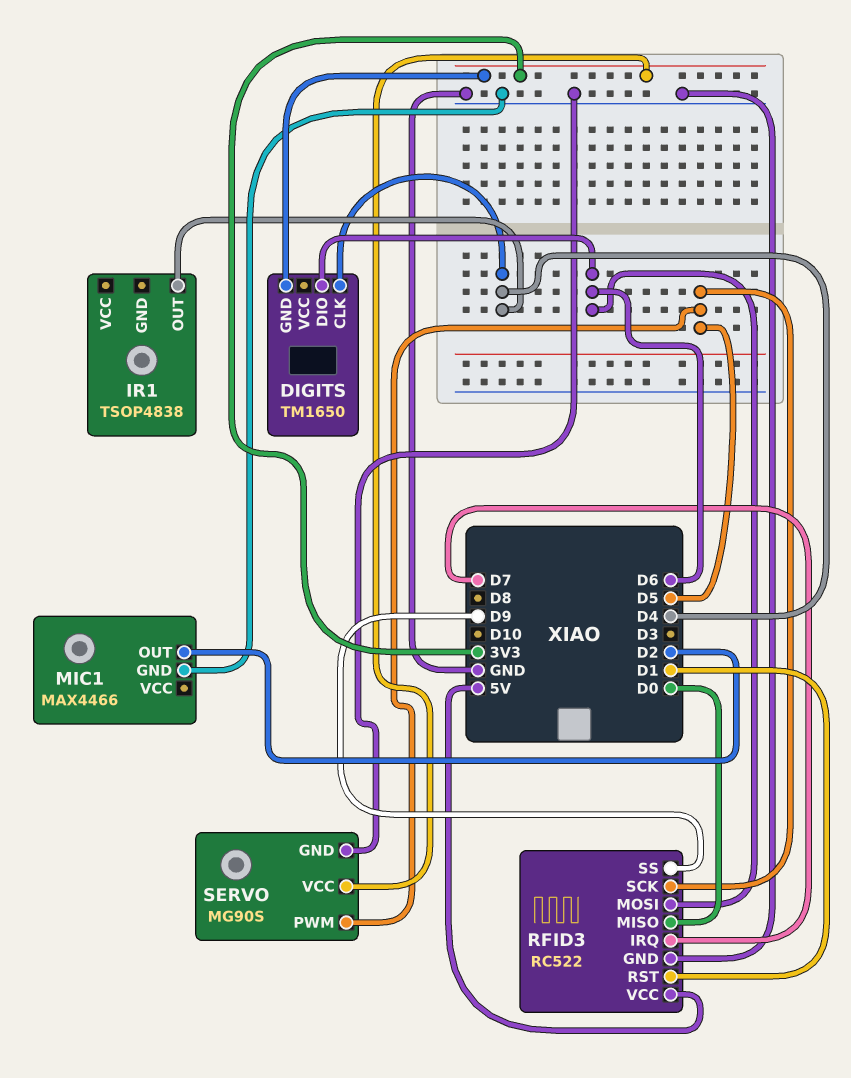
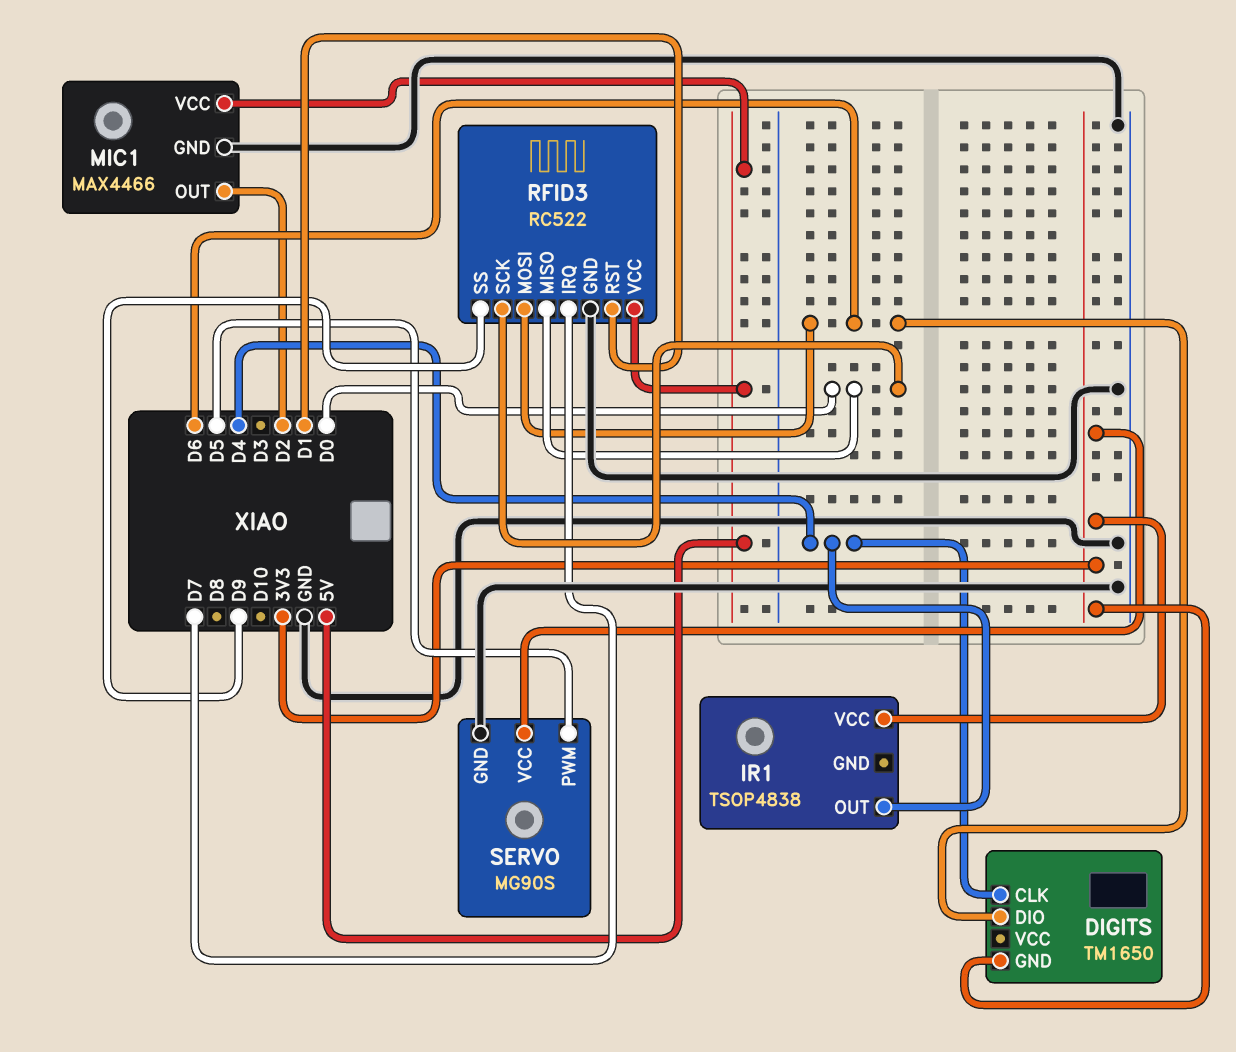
IR1 pin VCC: none -> 3V3
MIC1 pin VCC: none -> 5V
RFID3 pin SCK: D5 -> D0

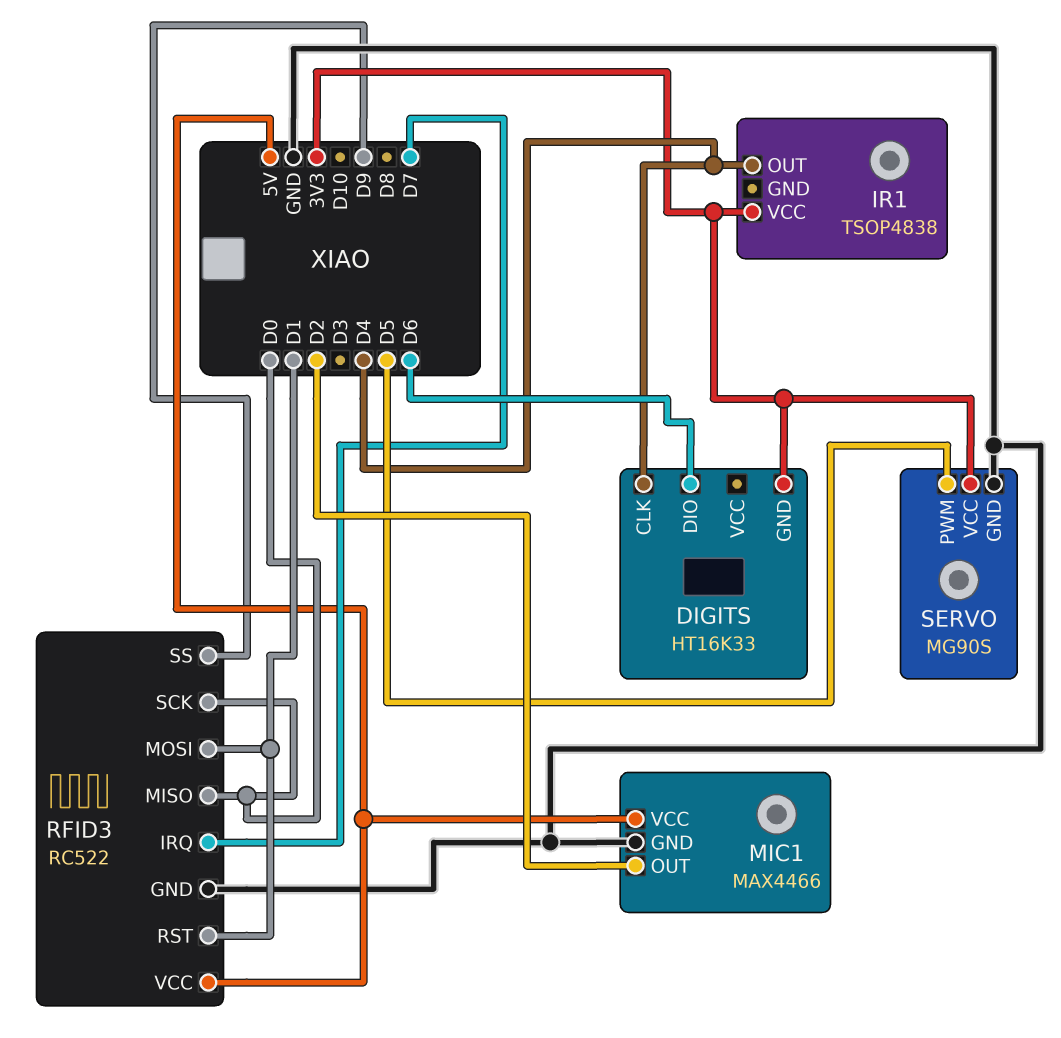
DIGITS: TM1650 -> HT16K33
RFID3 pin MOSI: D6 -> D1

